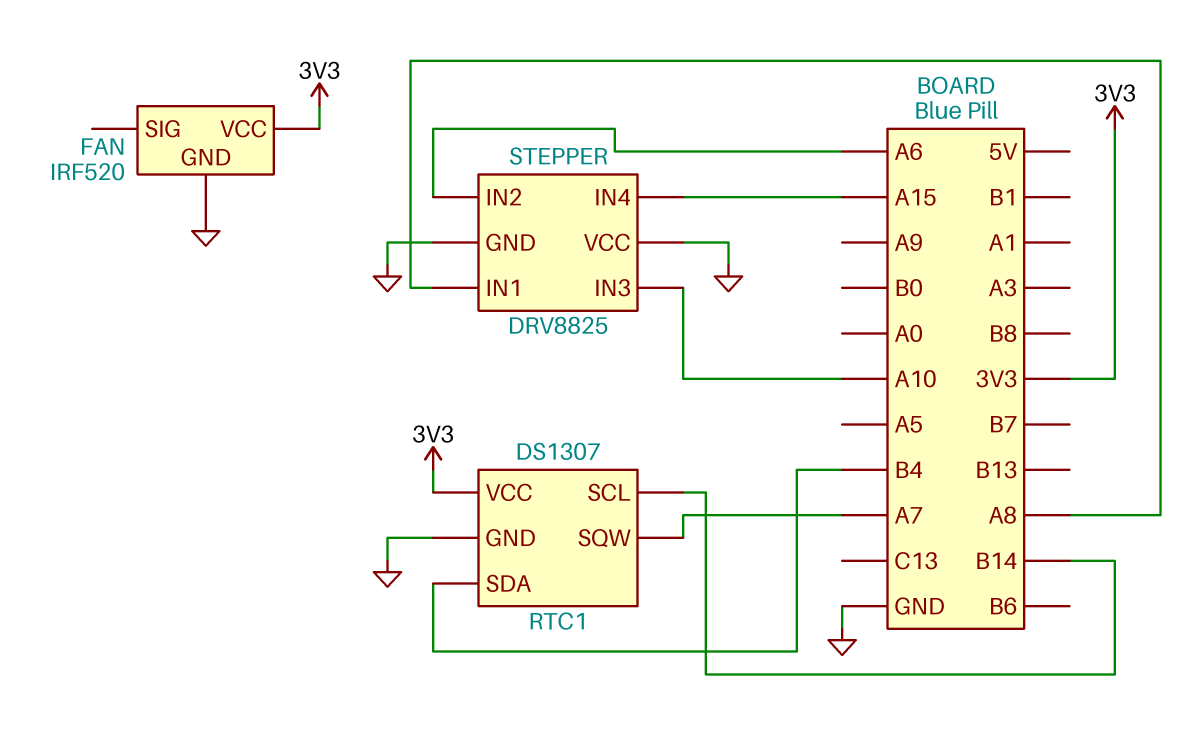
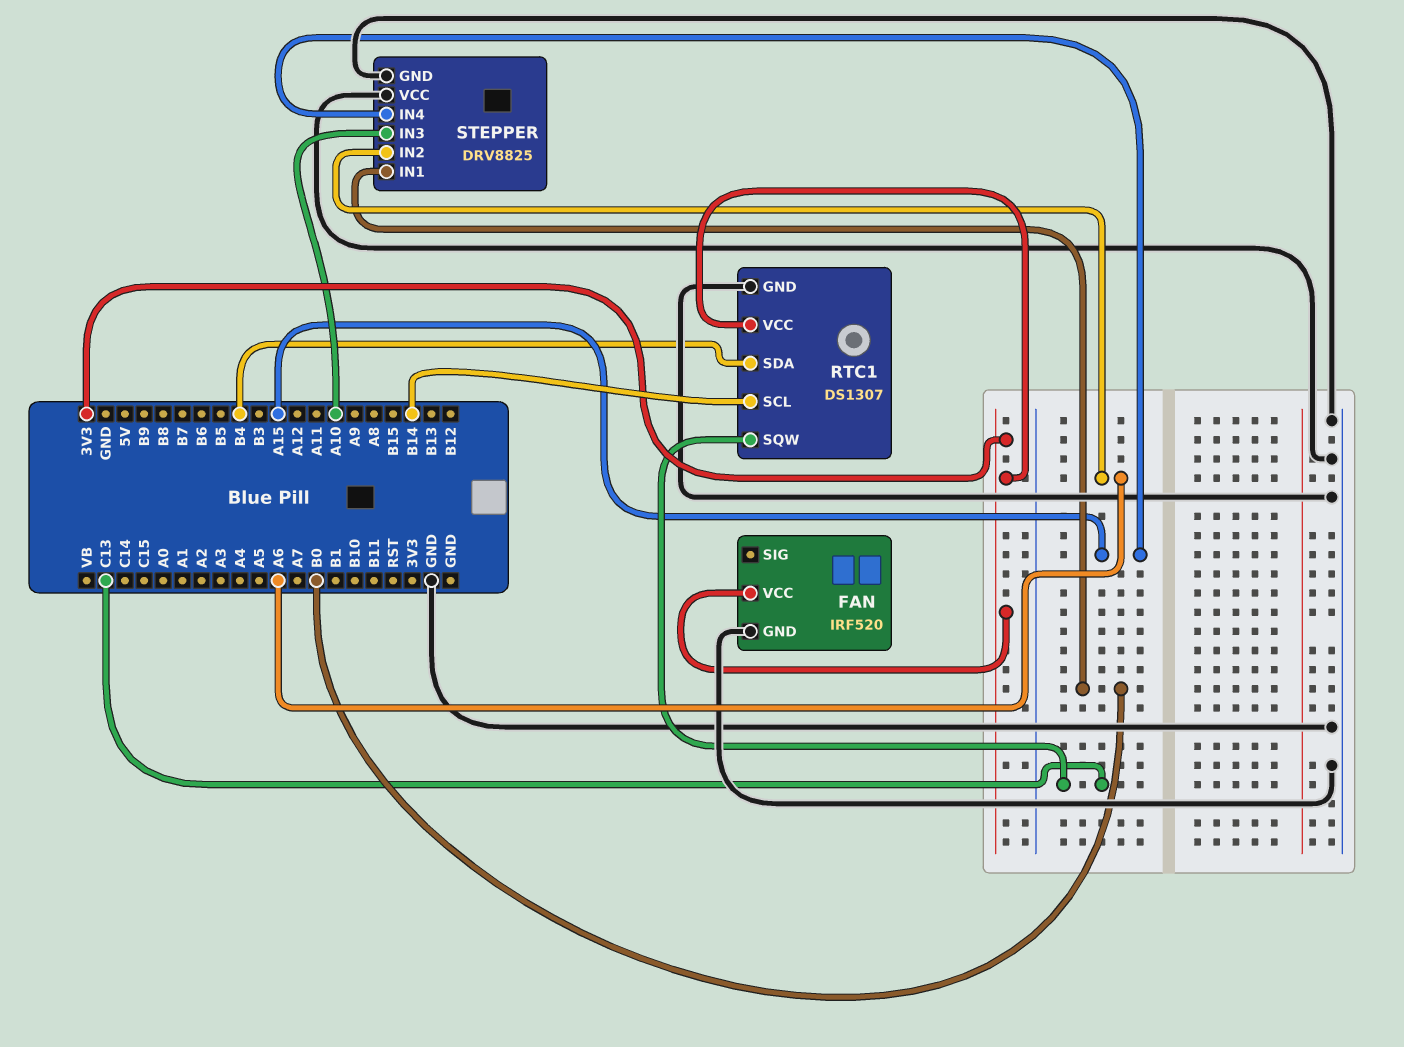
RTC1 pin SQW: A7 -> C13
STEPPER pin IN1: A8 -> B0

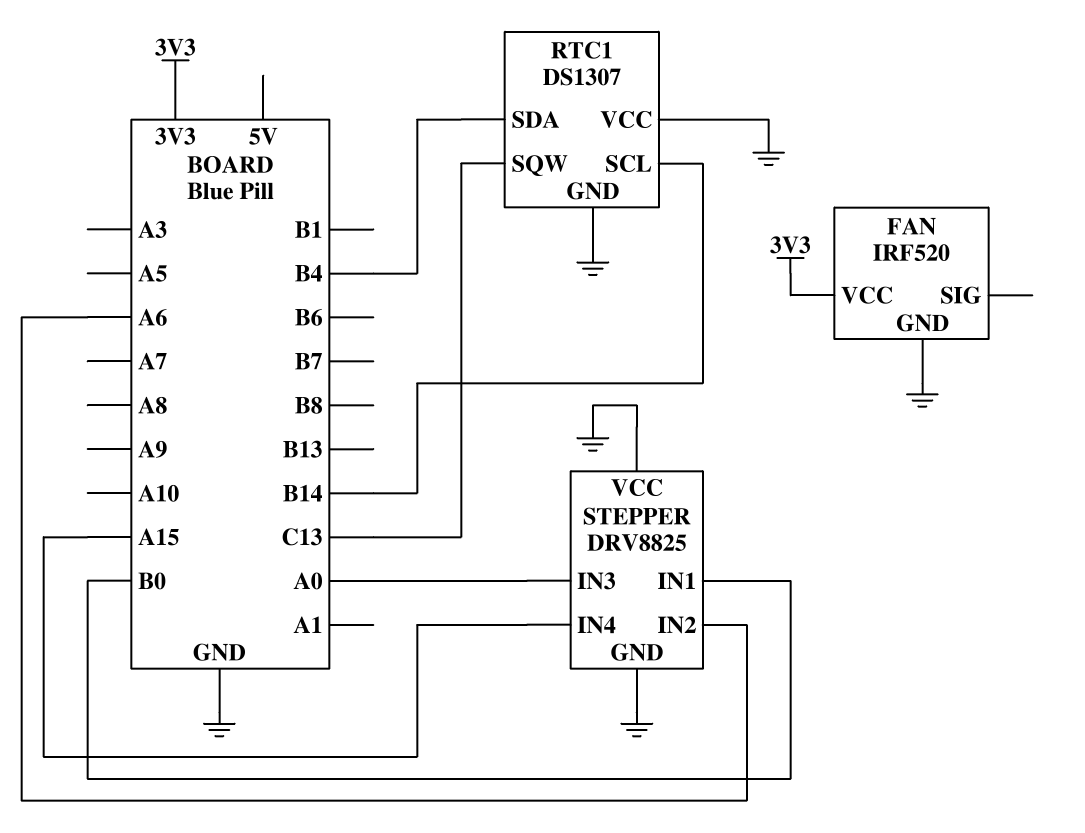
RTC1 pin VCC: 3V3 -> GND
STEPPER pin IN3: A10 -> A0

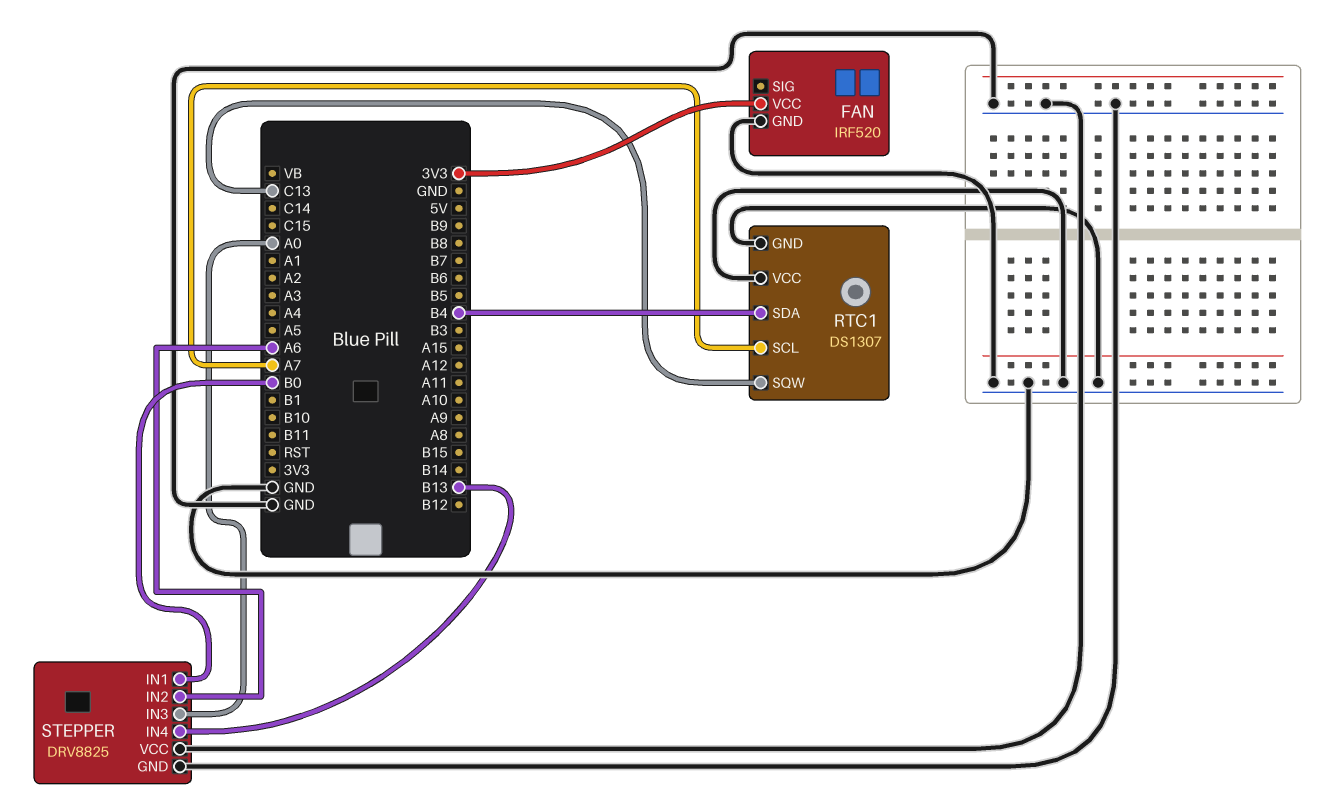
RTC1 pin SCL: B14 -> A7
STEPPER pin IN4: A15 -> B13

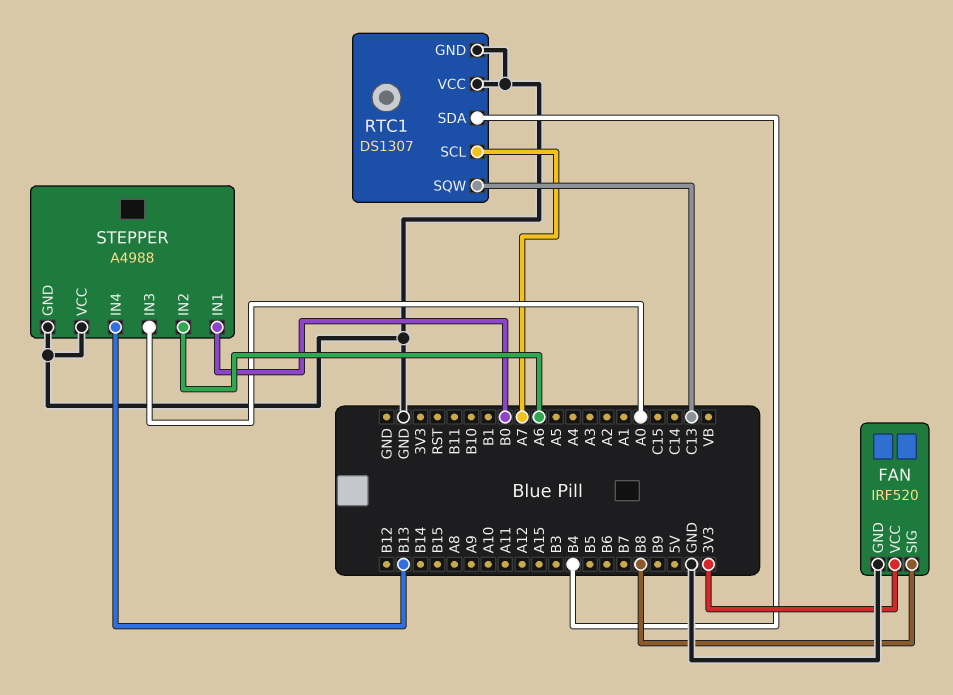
FAN pin SIG: none -> B8
STEPPER: DRV8825 -> A4988

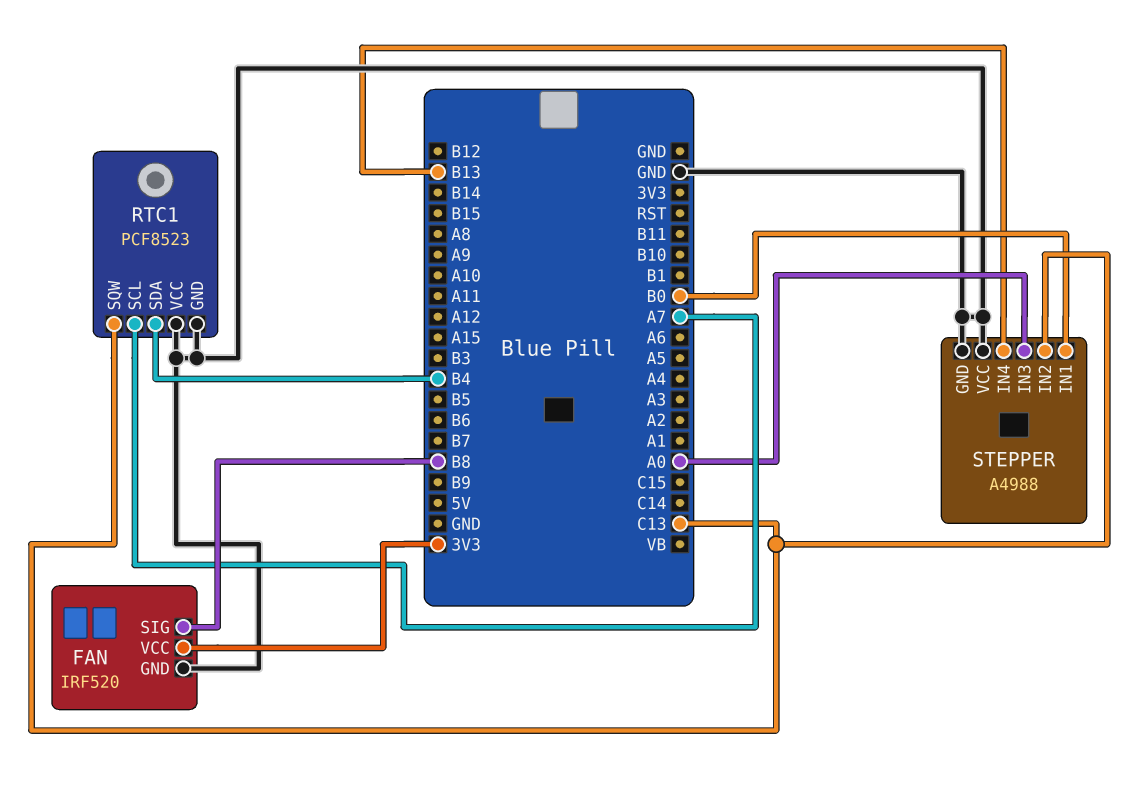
RTC1: DS1307 -> PCF8523
STEPPER pin IN2: A6 -> C13

